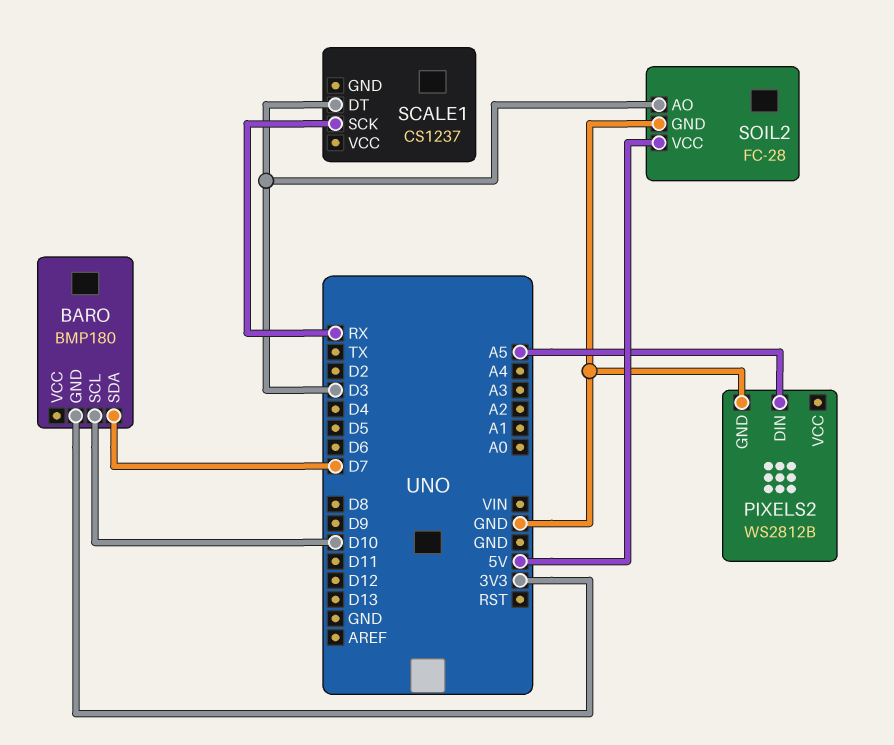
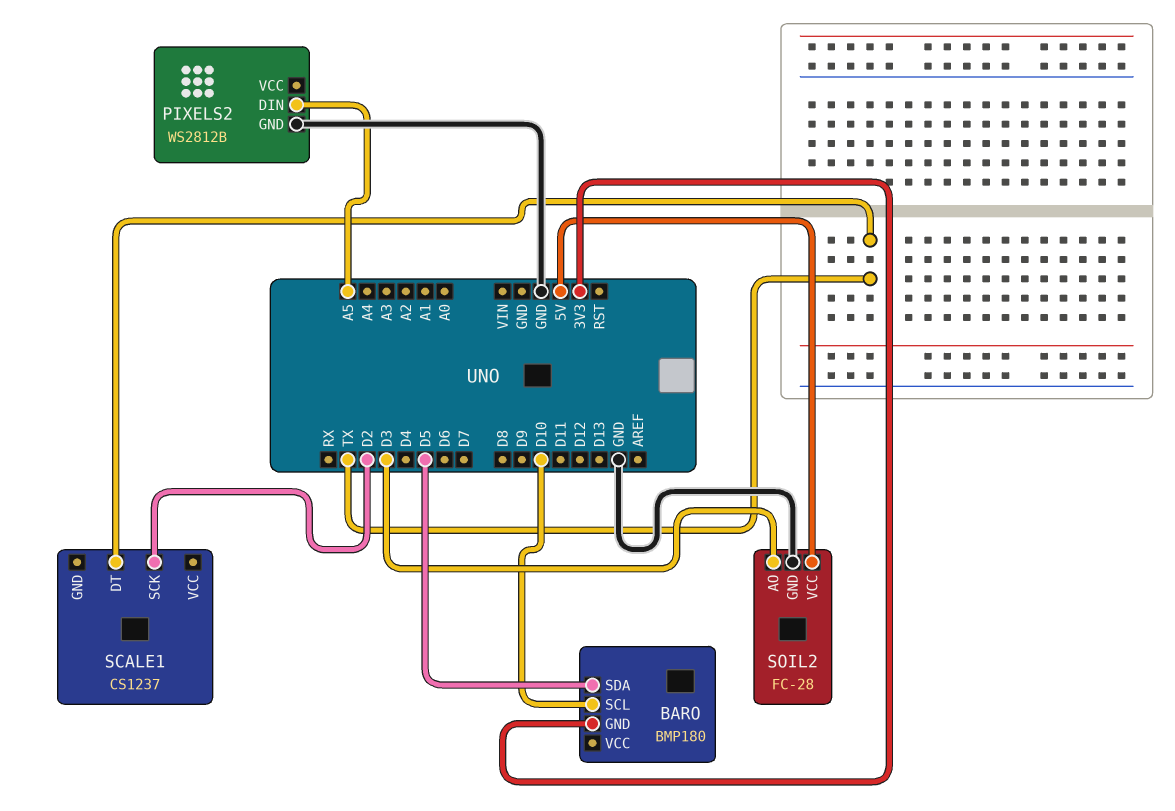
BARO pin SDA: D7 -> D5
SCALE1 pin DT: D3 -> TX
SCALE1 pin SCK: RX -> D2

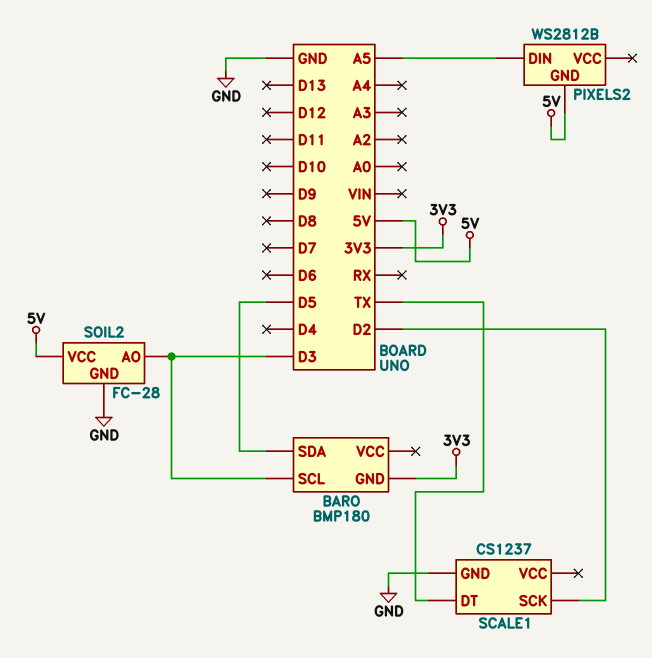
BARO pin SCL: D10 -> D3
PIXELS2 pin GND: GND -> 5V
SCALE1 pin GND: none -> GND

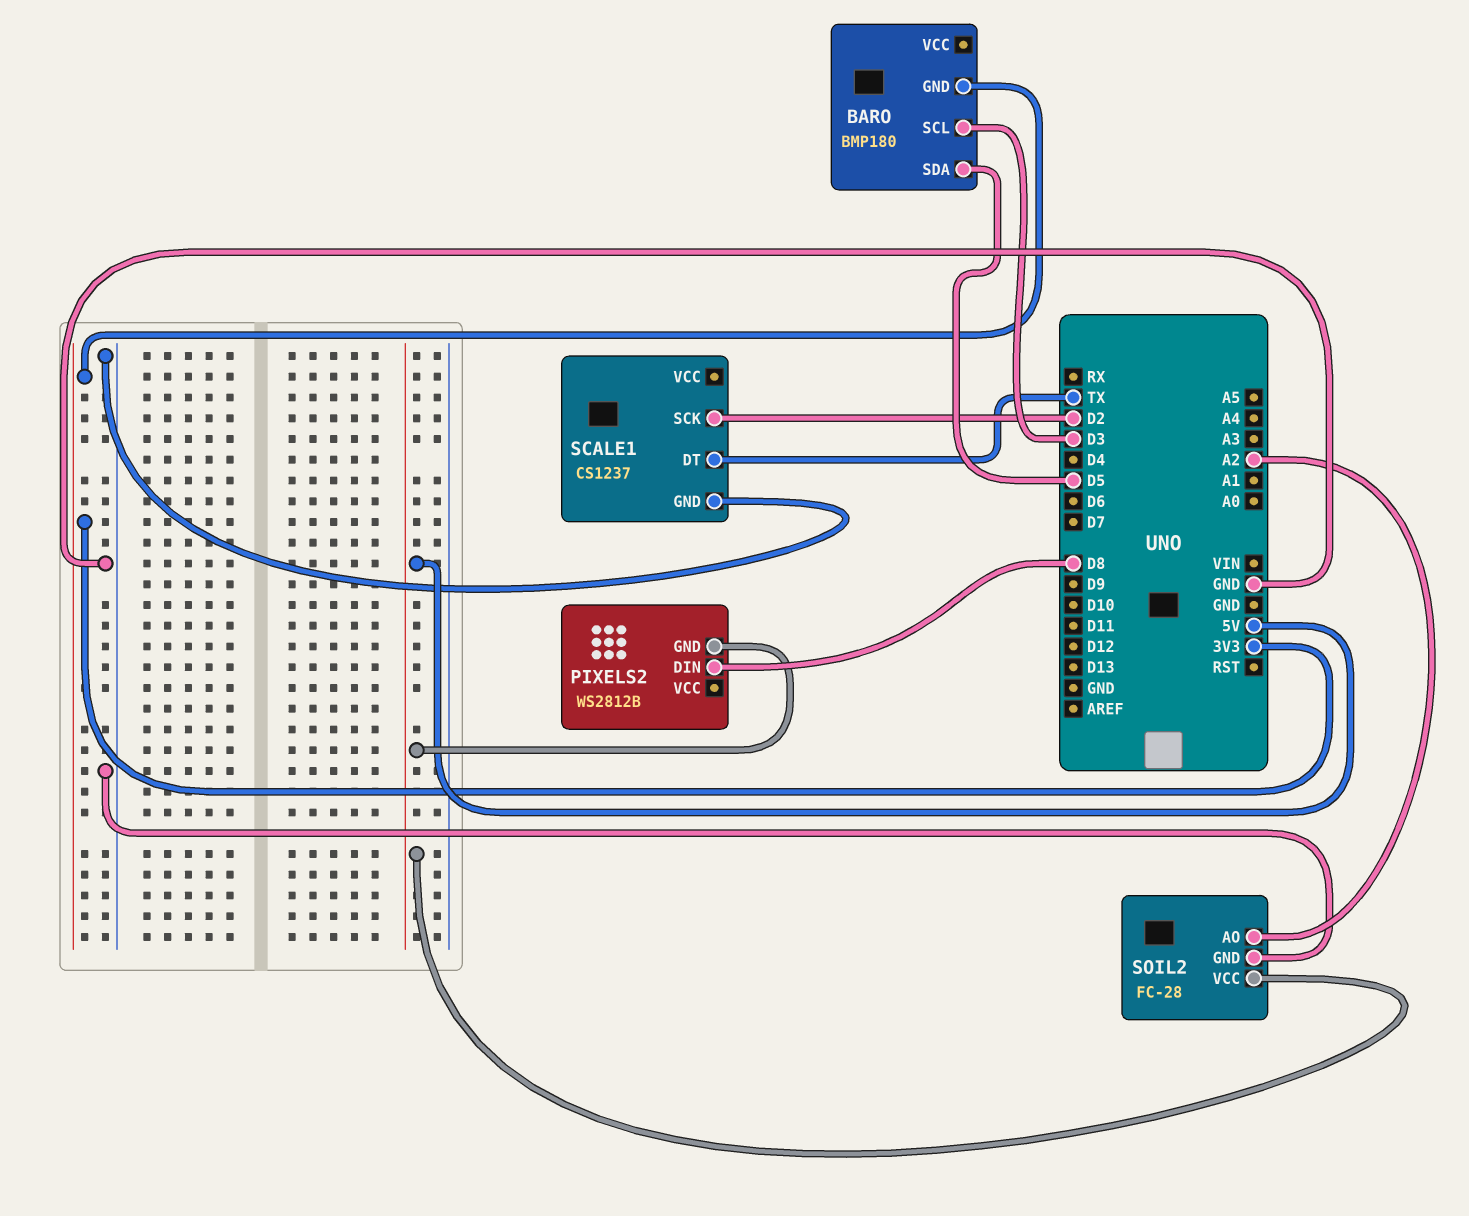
PIXELS2 pin DIN: A5 -> D8
SOIL2 pin AO: D3 -> A2

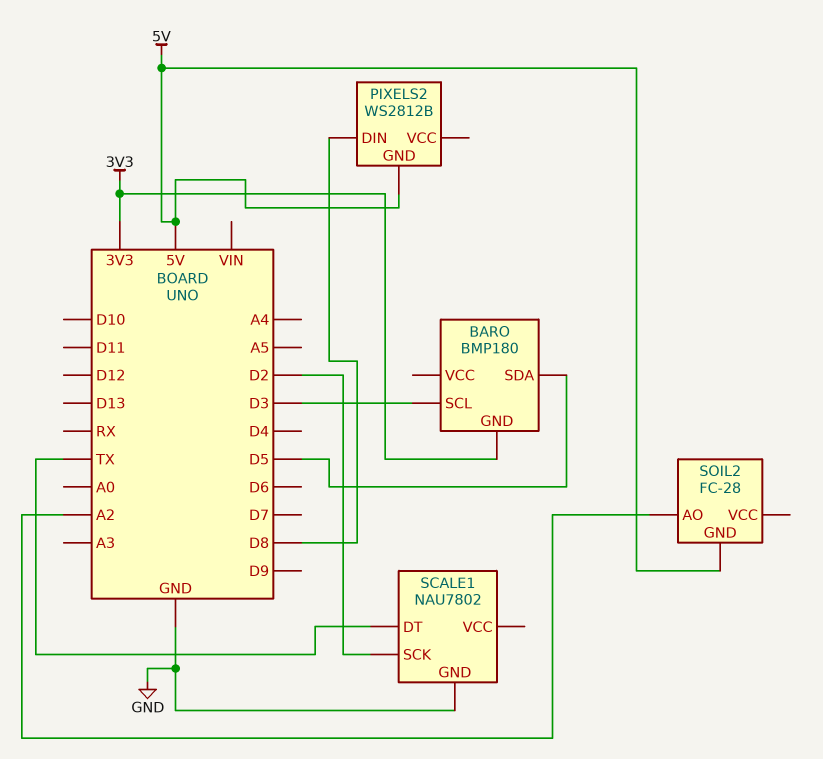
SCALE1: CS1237 -> NAU7802
SOIL2 pin GND: GND -> 5V
SOIL2 pin VCC: 5V -> none

